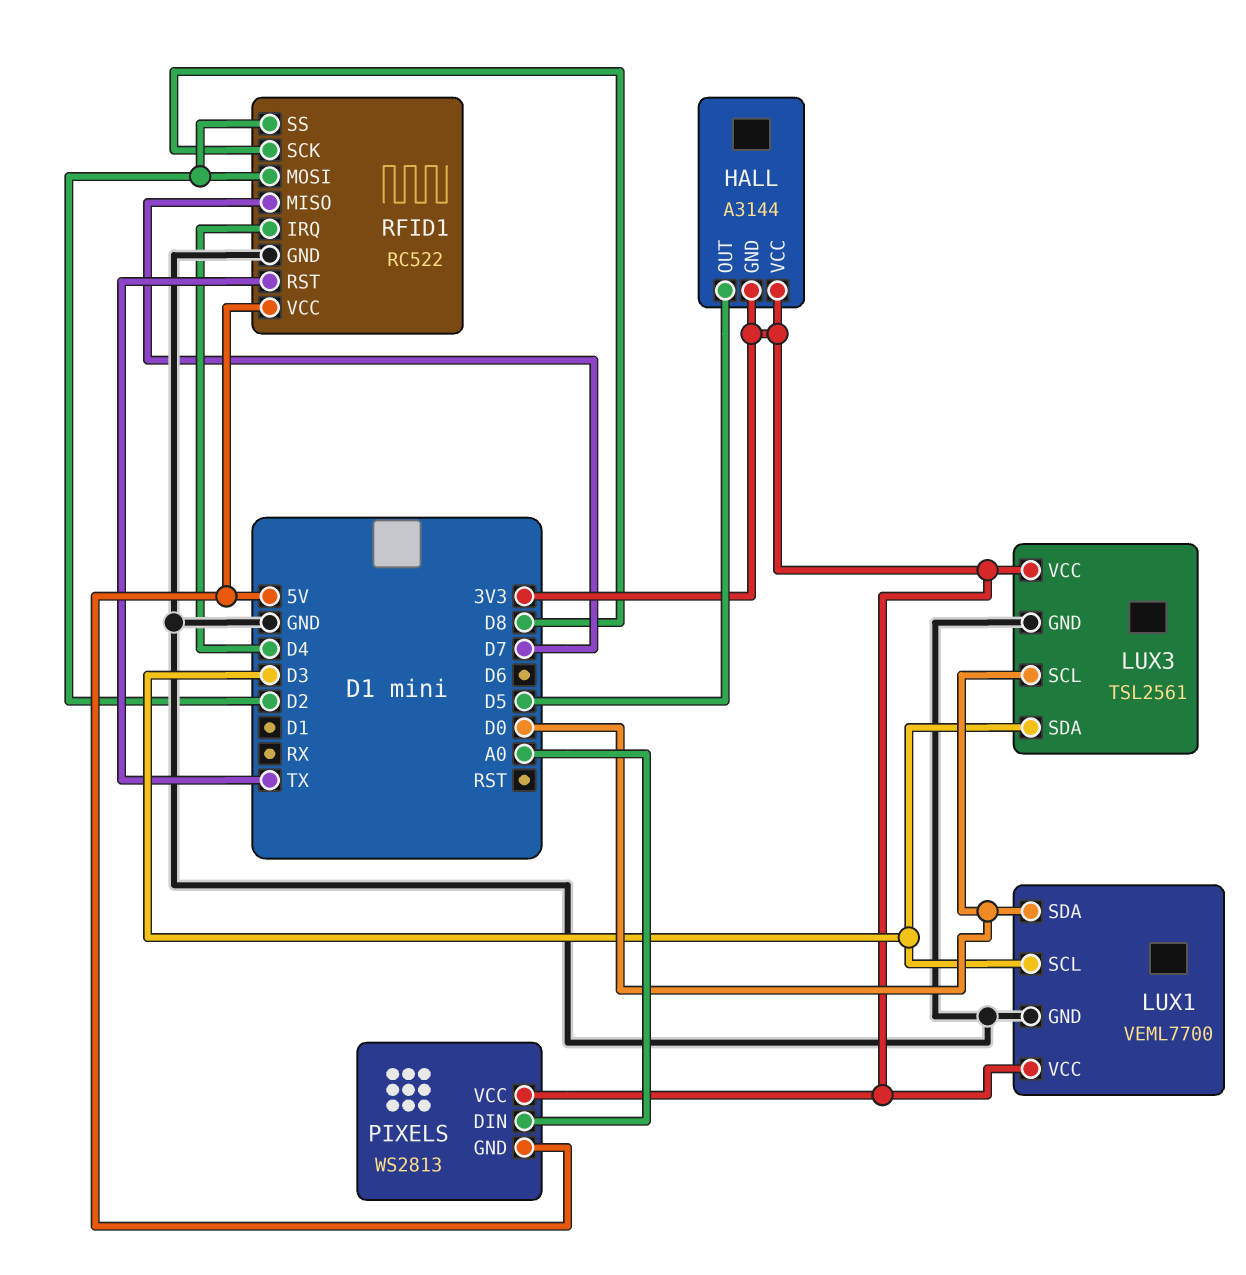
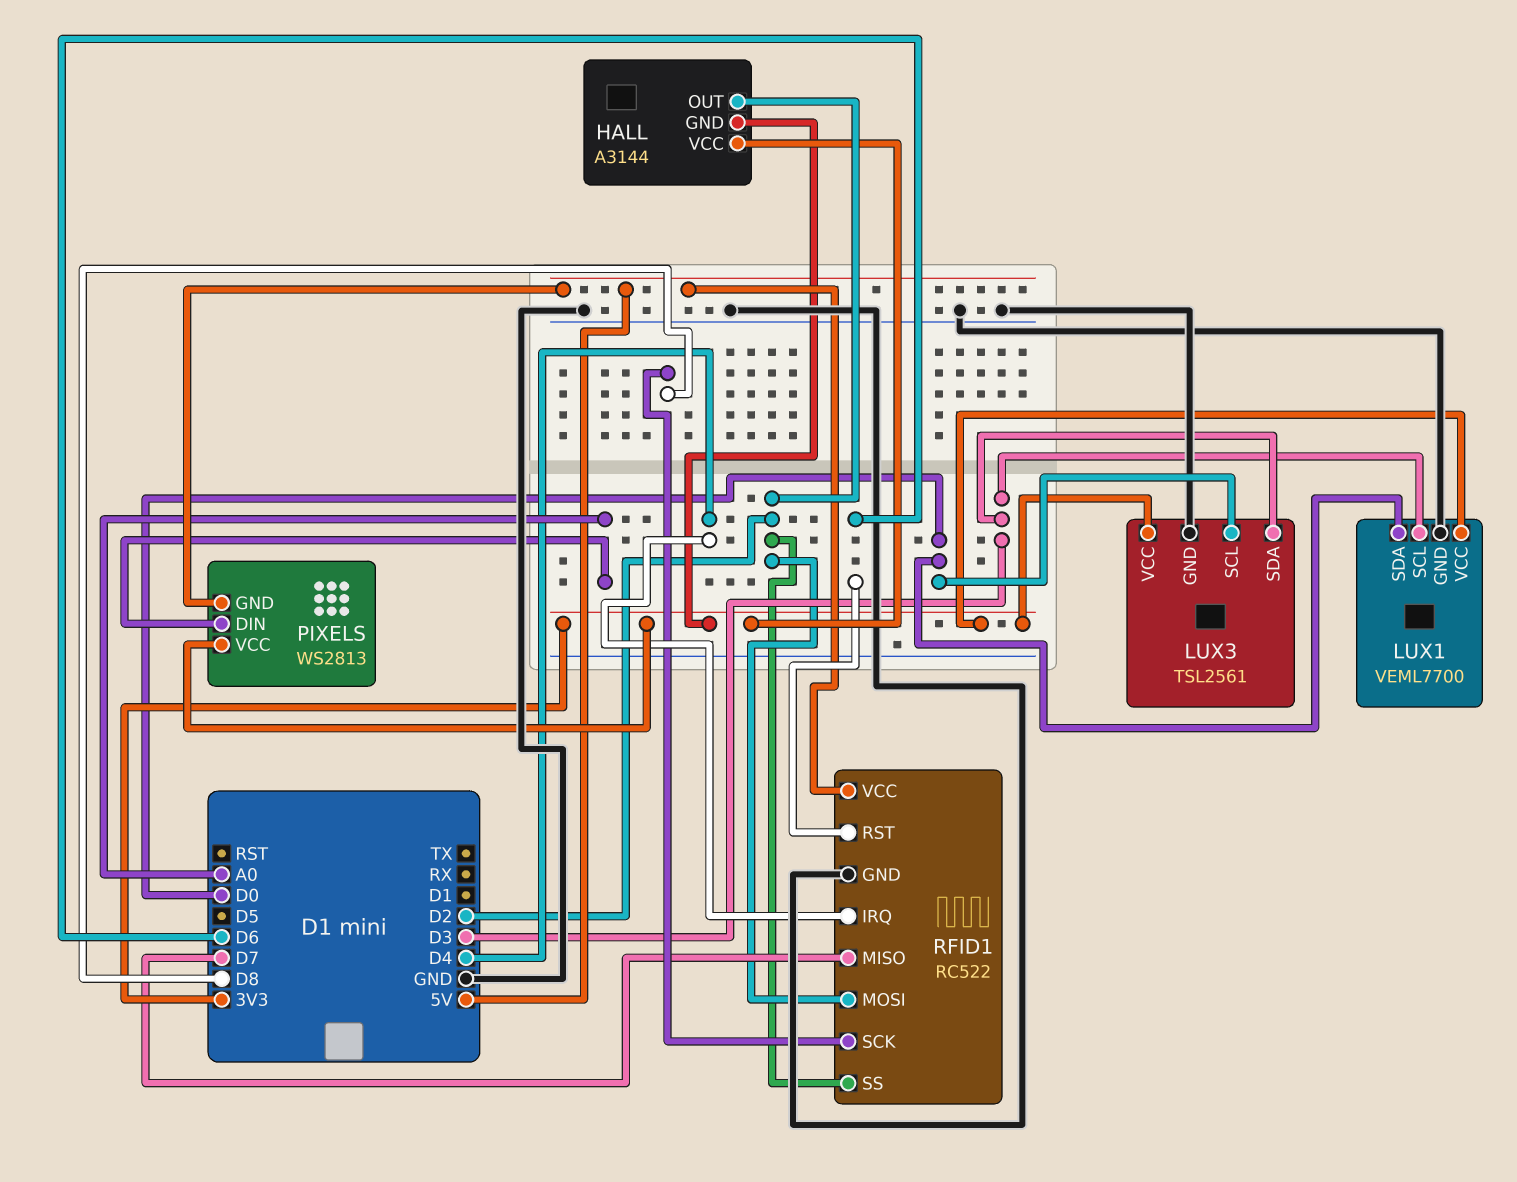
HALL pin OUT: D5 -> D2
RFID1 pin RST: TX -> D6

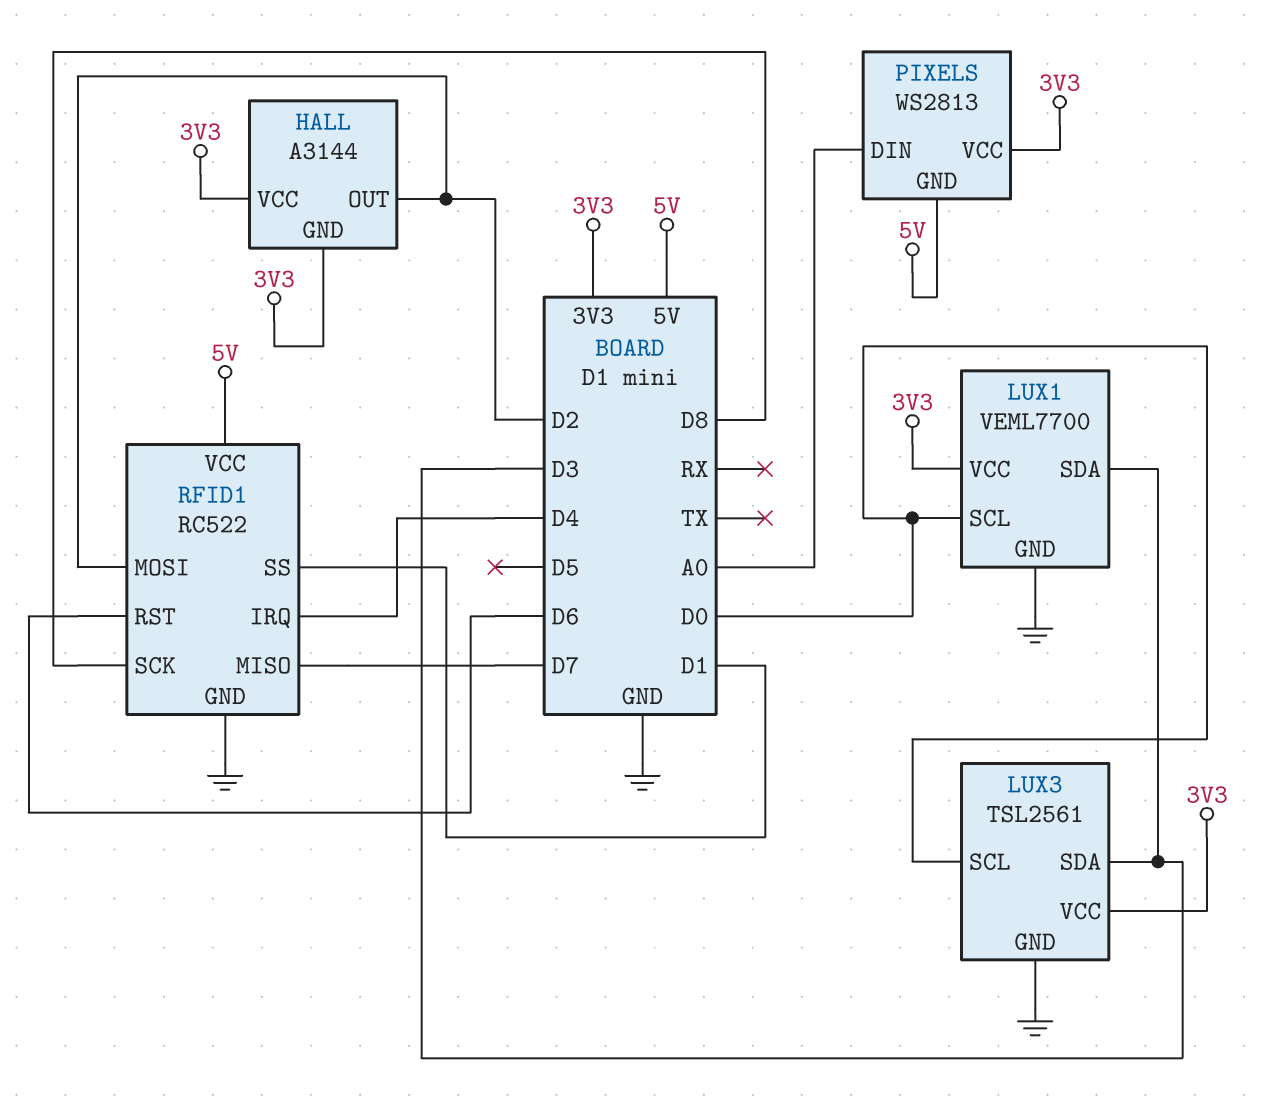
LUX1 pin SCL: D3 -> D0
LUX1 pin SDA: D0 -> D3
RFID1 pin SS: D2 -> D1

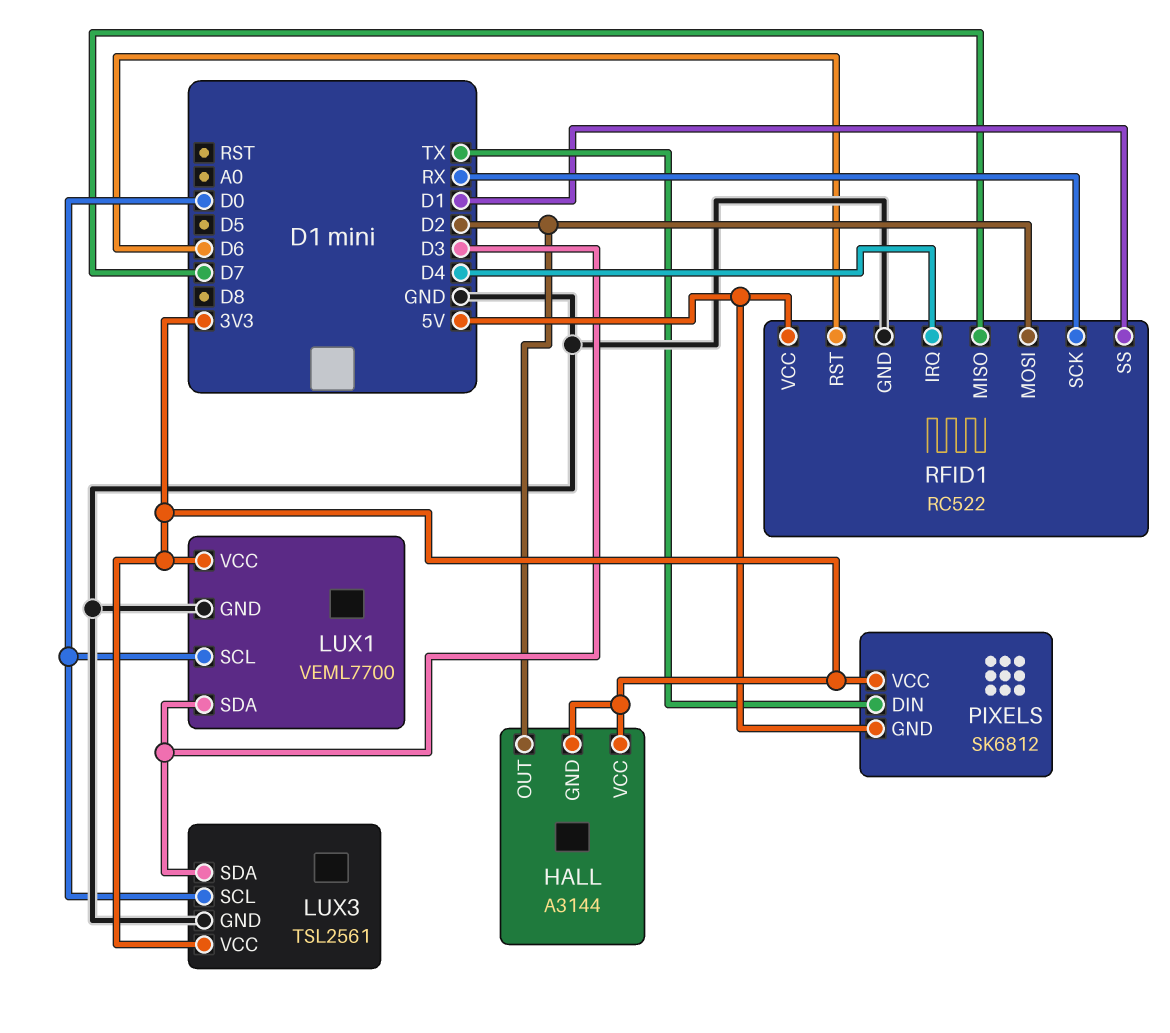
PIXELS: WS2813 -> SK6812
PIXELS pin DIN: A0 -> TX
RFID1 pin SCK: D8 -> RX

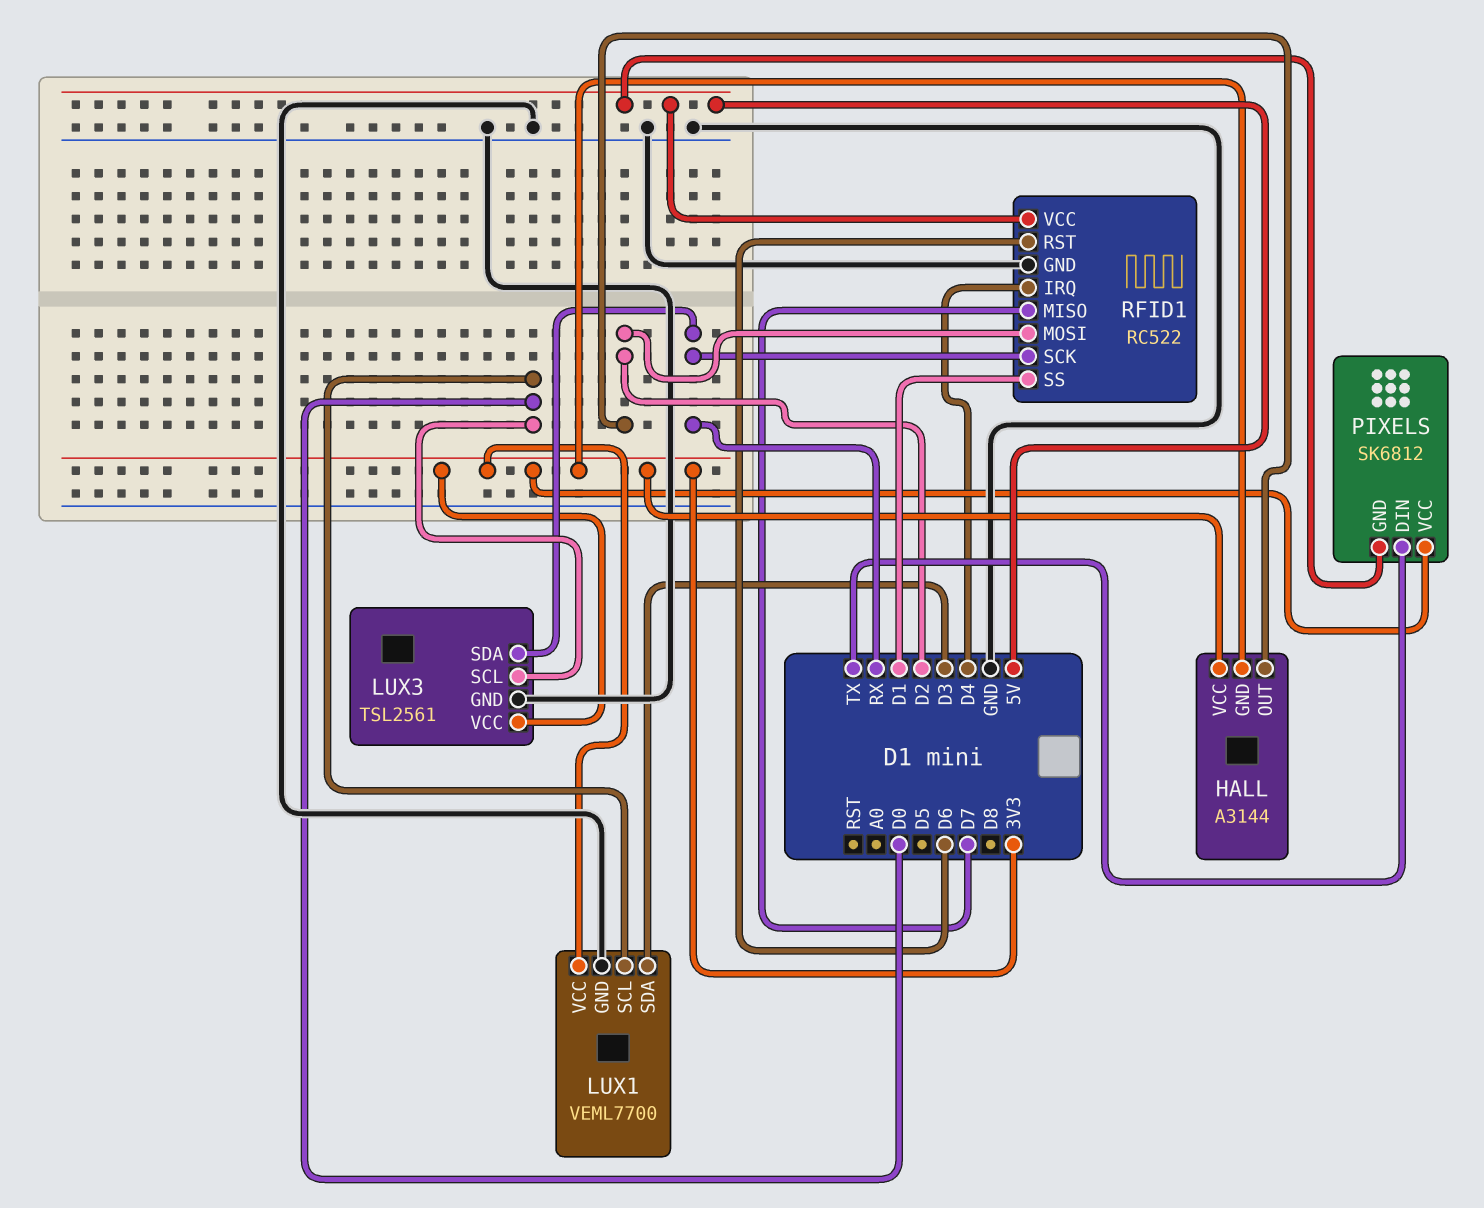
LUX3 pin SDA: D3 -> RX

